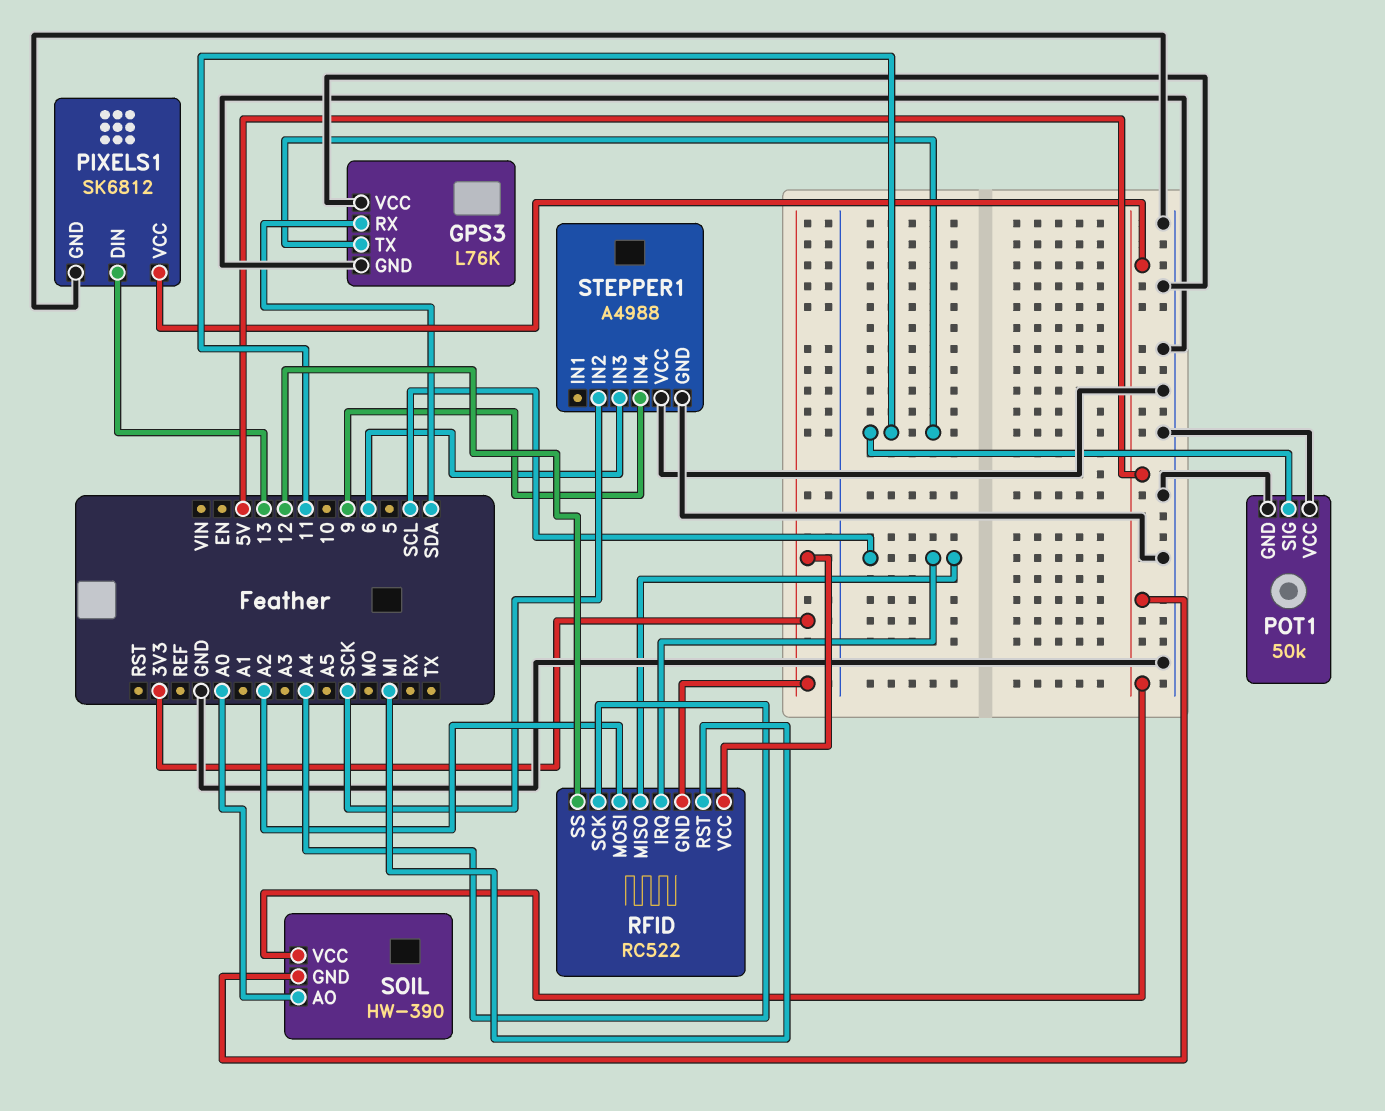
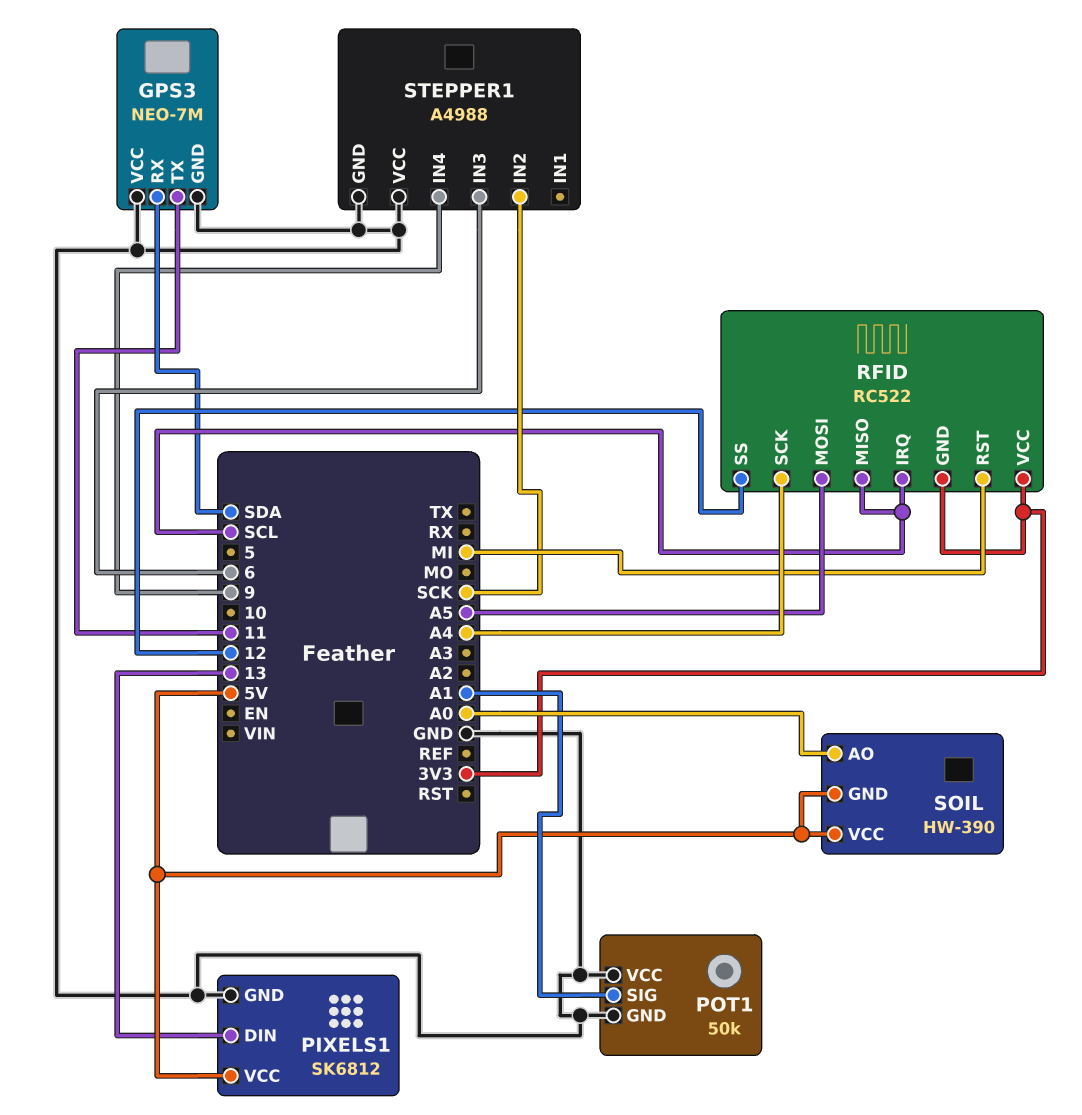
GPS3: L76K -> NEO-7M
POT1 pin SIG: 11 -> A1
RFID pin MOSI: A2 -> A5

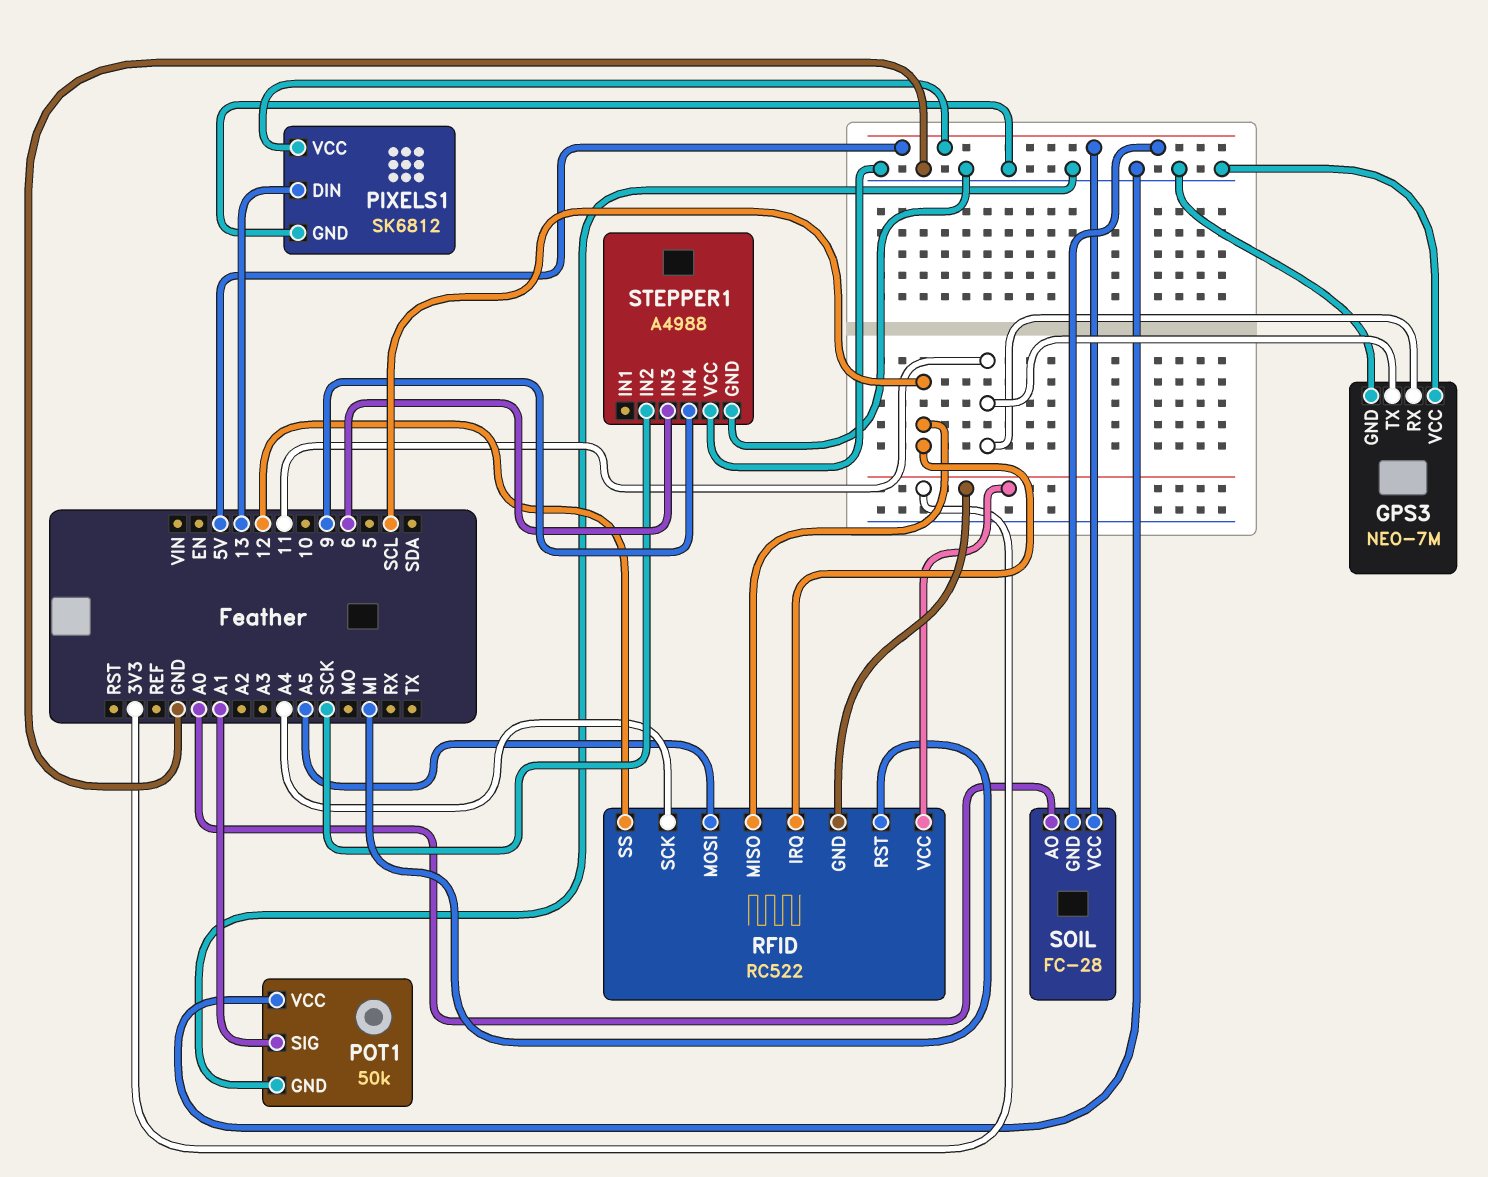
GPS3 pin RX: SDA -> 11
SOIL: HW-390 -> FC-28

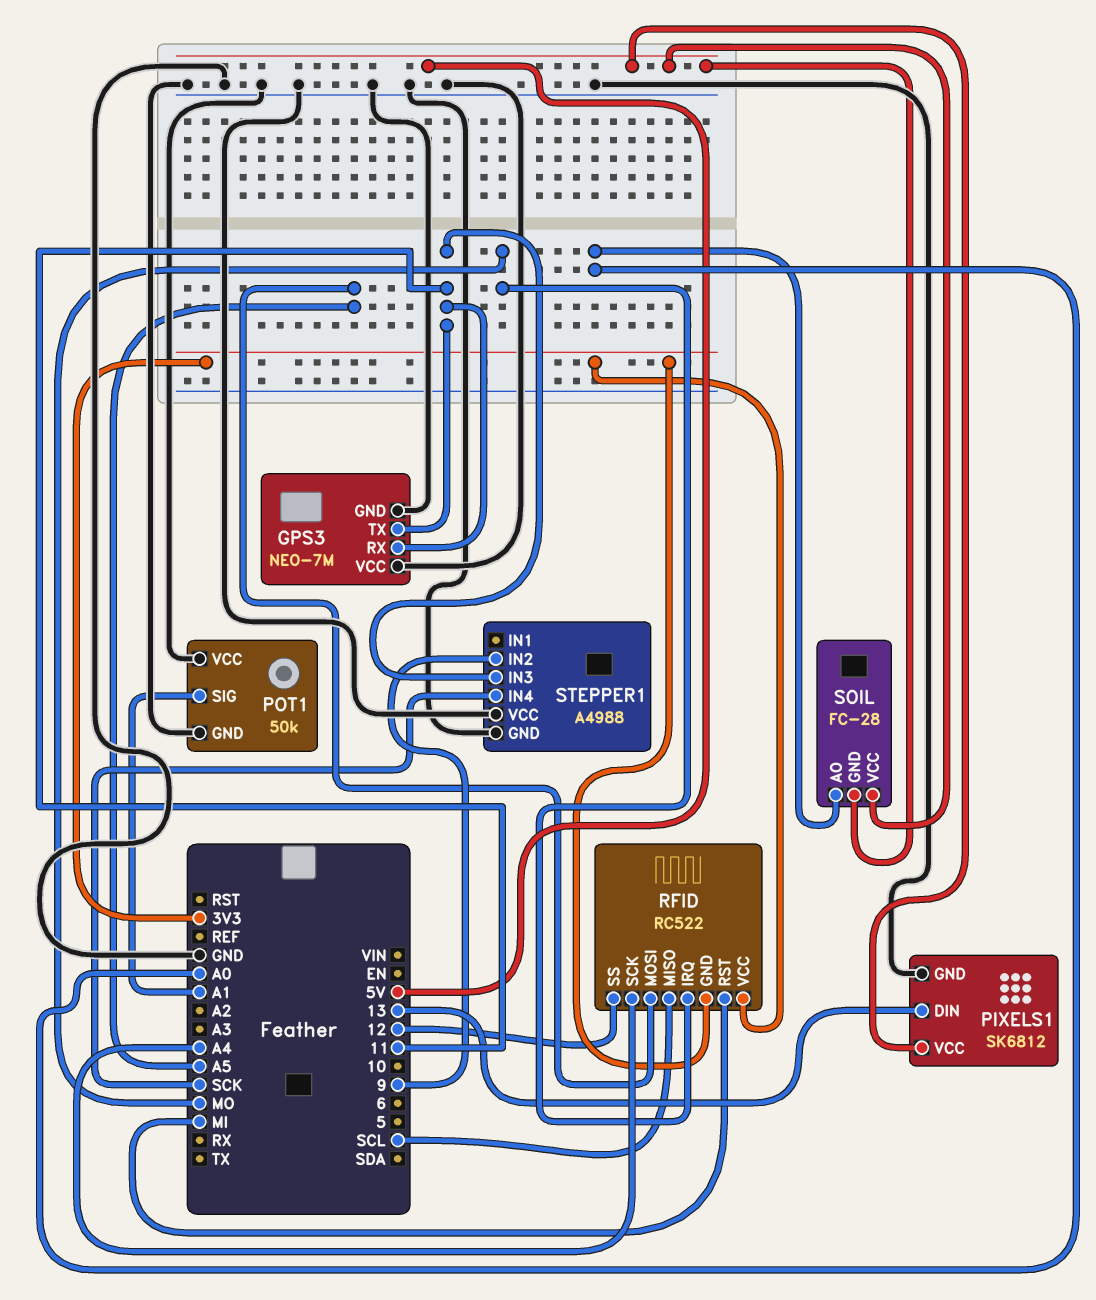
RFID pin IRQ: SCL -> MO
STEPPER1 pin IN2: SCK -> 9
STEPPER1 pin IN3: 6 -> 11
STEPPER1 pin IN4: 9 -> SCK

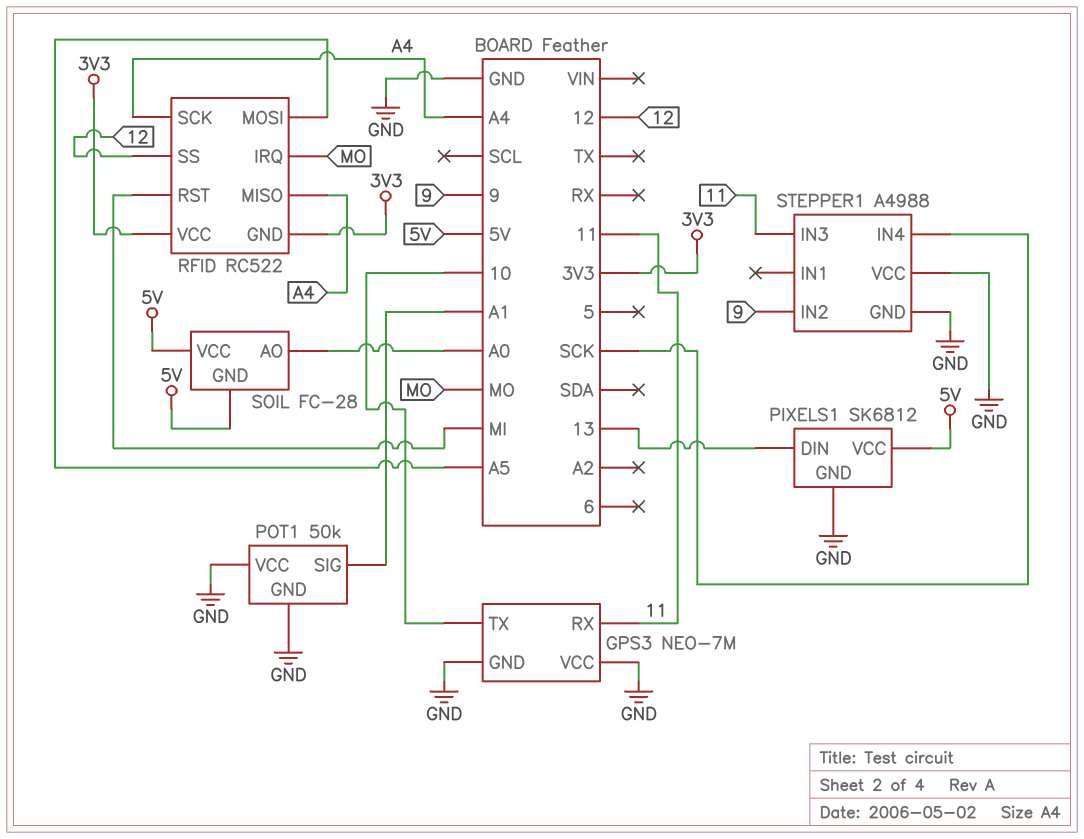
GPS3 pin TX: 11 -> 10
RFID pin MISO: SCL -> A4

